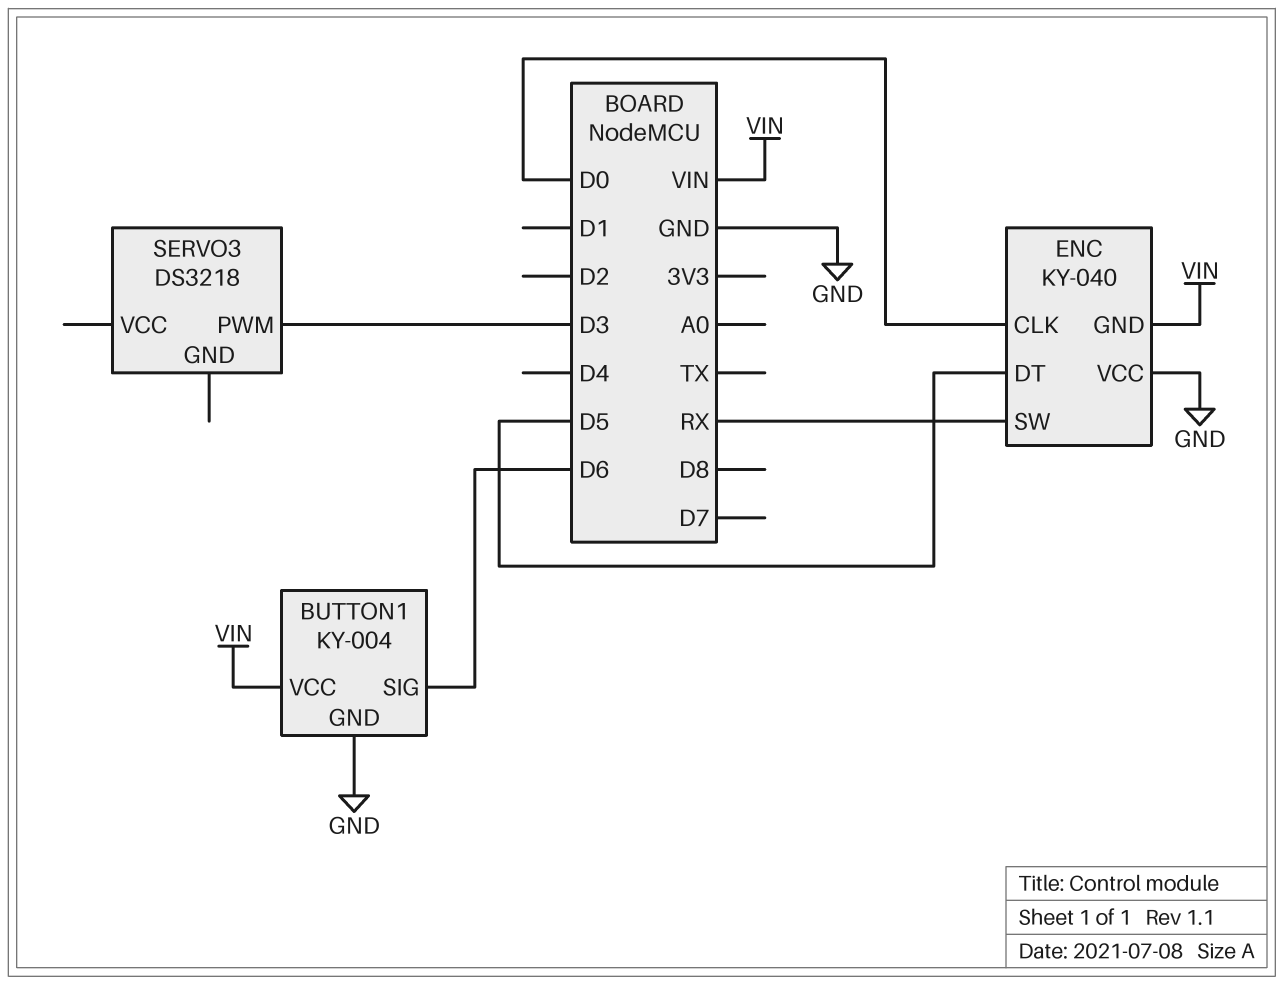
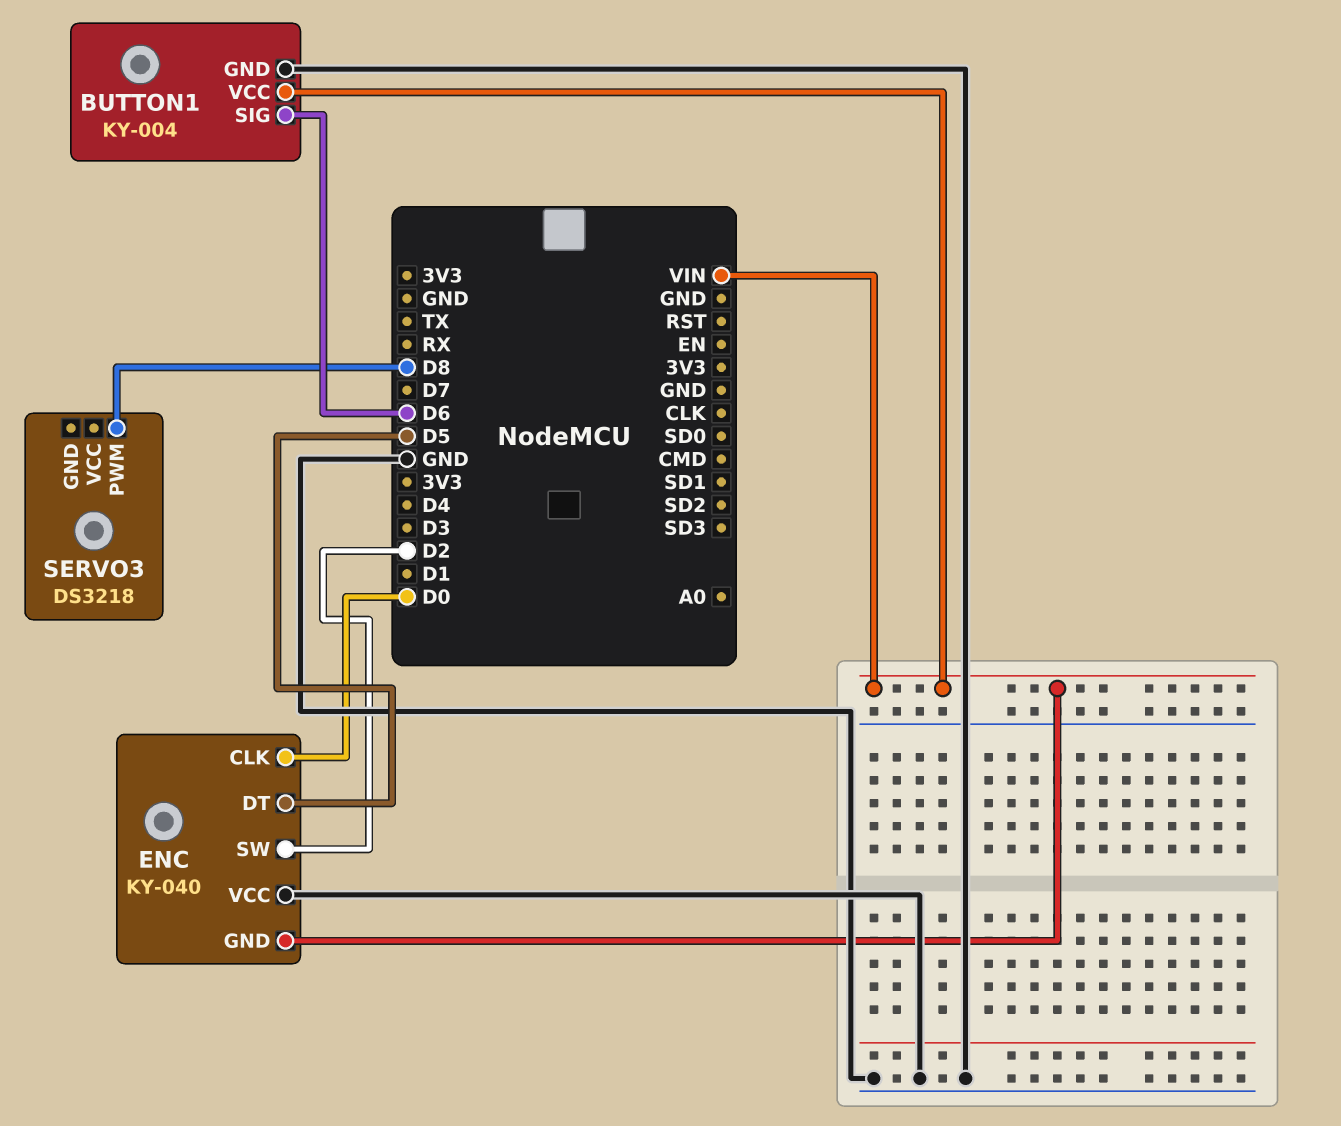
ENC pin SW: RX -> D2
SERVO3 pin PWM: D3 -> D8

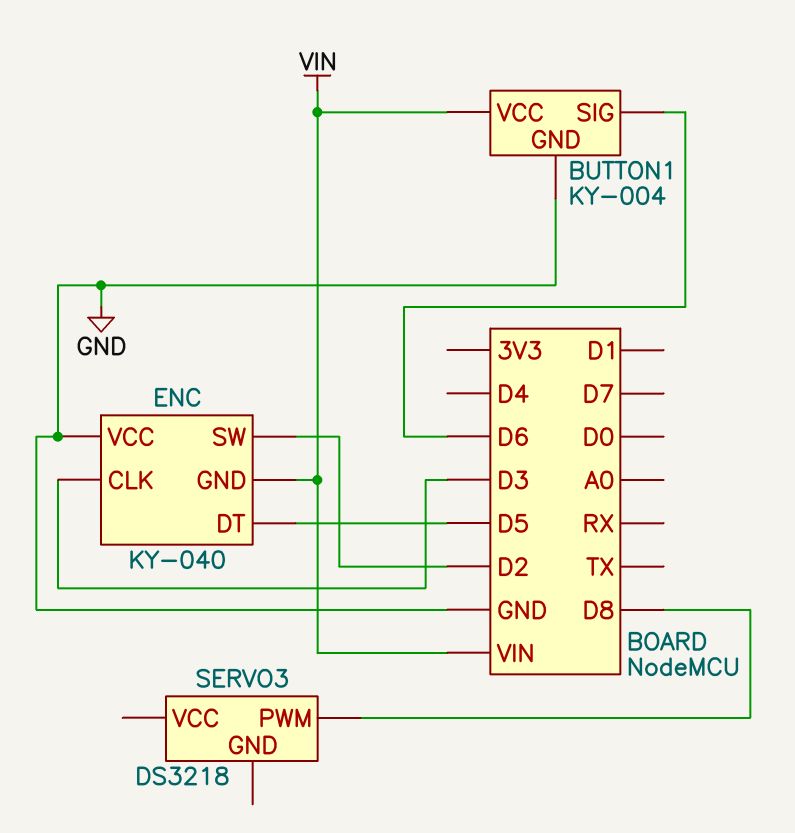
ENC pin CLK: D0 -> D3

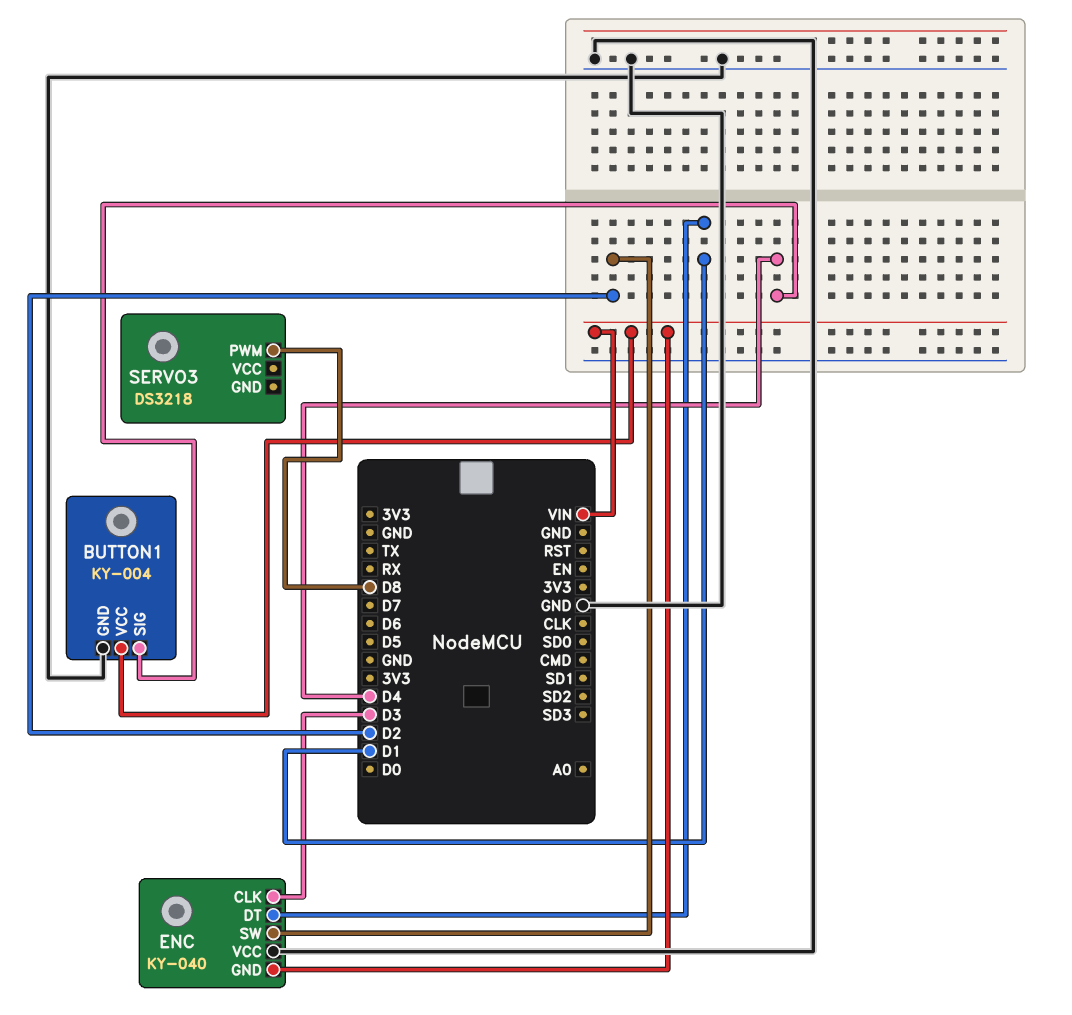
BUTTON1 pin SIG: D6 -> D4
ENC pin DT: D5 -> D1

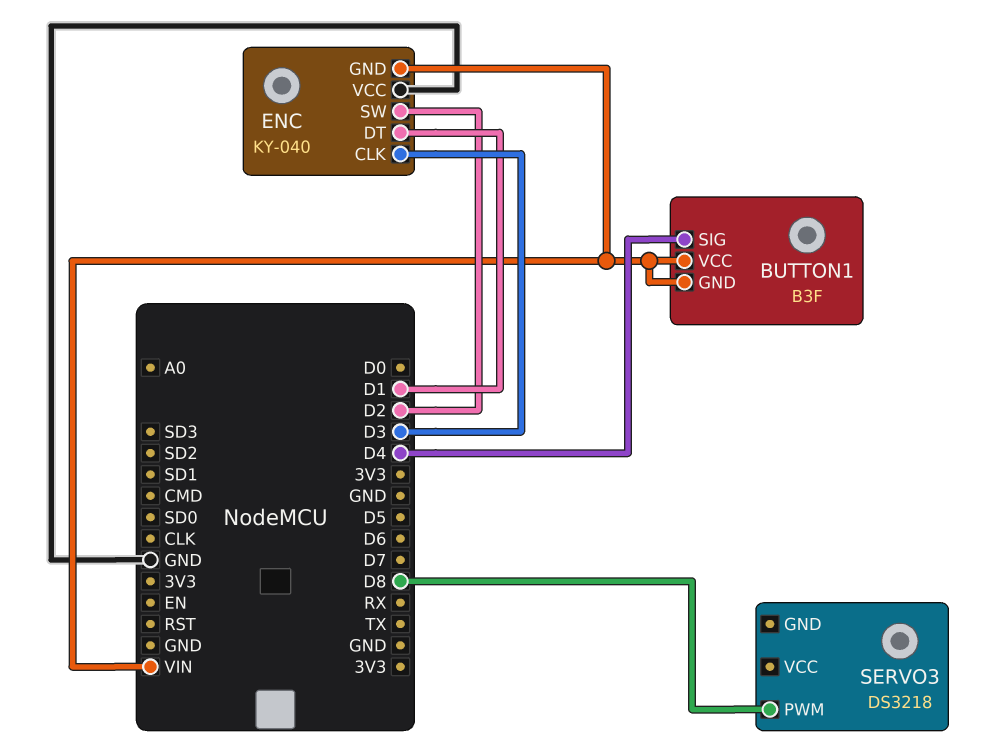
BUTTON1: KY-004 -> B3F
BUTTON1 pin GND: GND -> VIN

